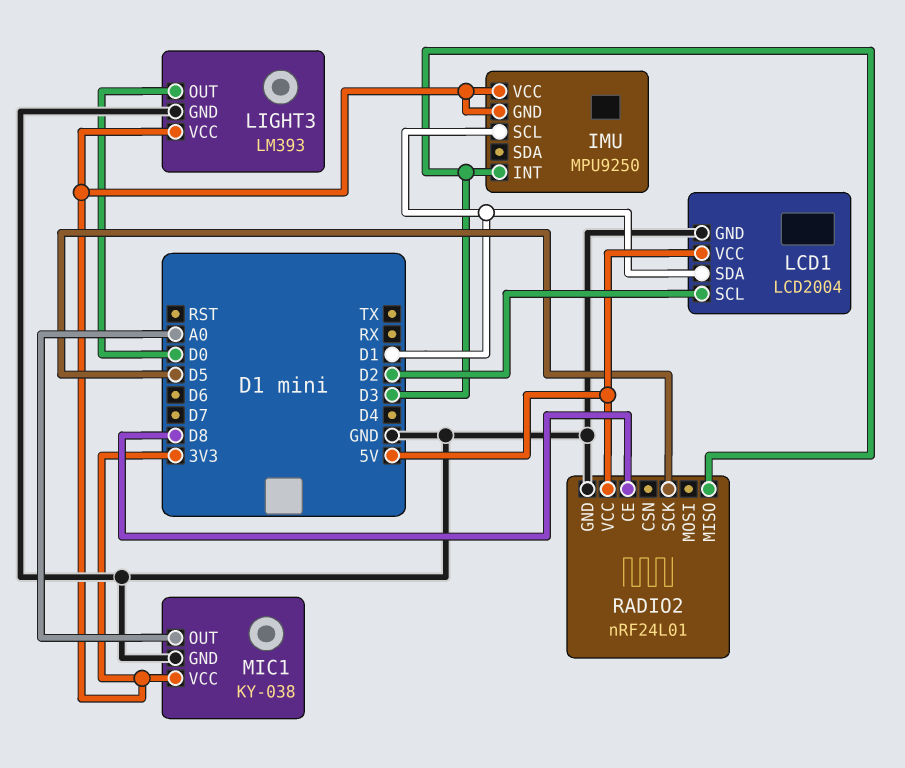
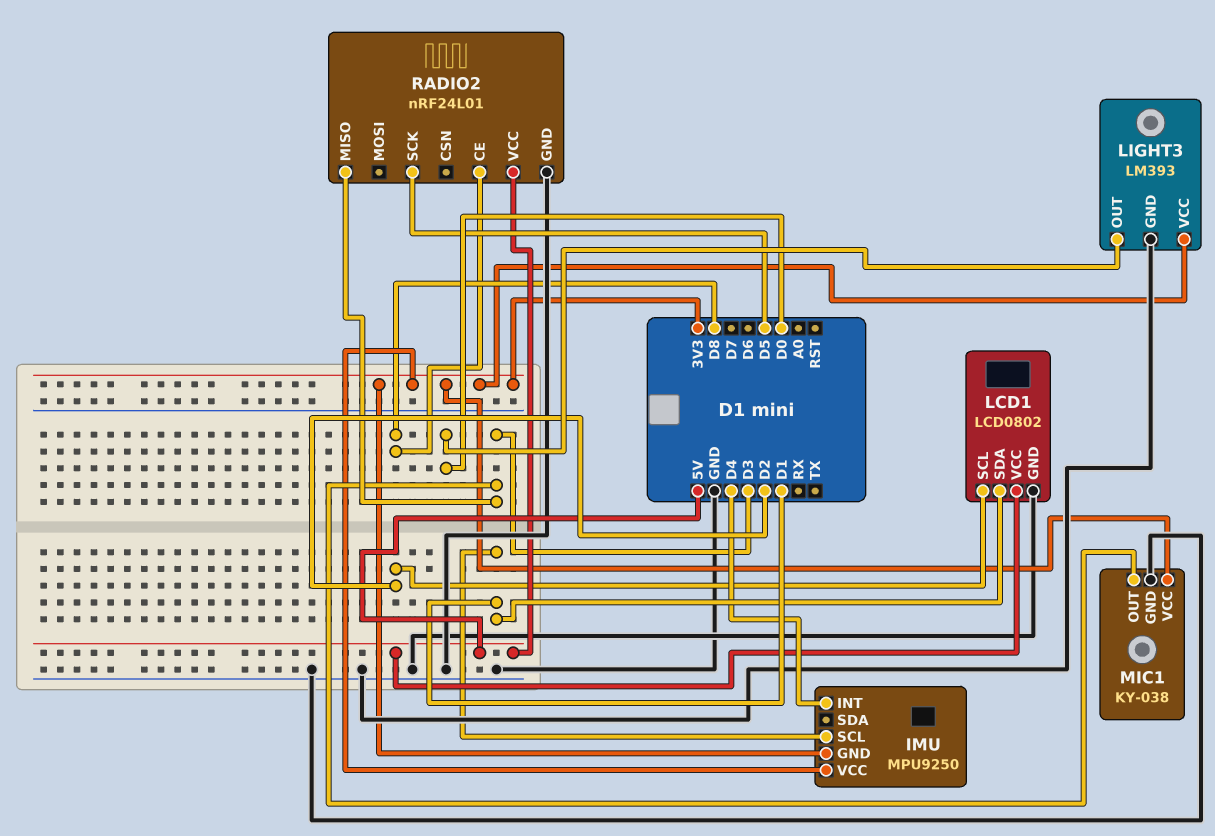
IMU pin INT: D3 -> D4
LCD1: LCD2004 -> LCD0802
MIC1 pin OUT: A0 -> D3

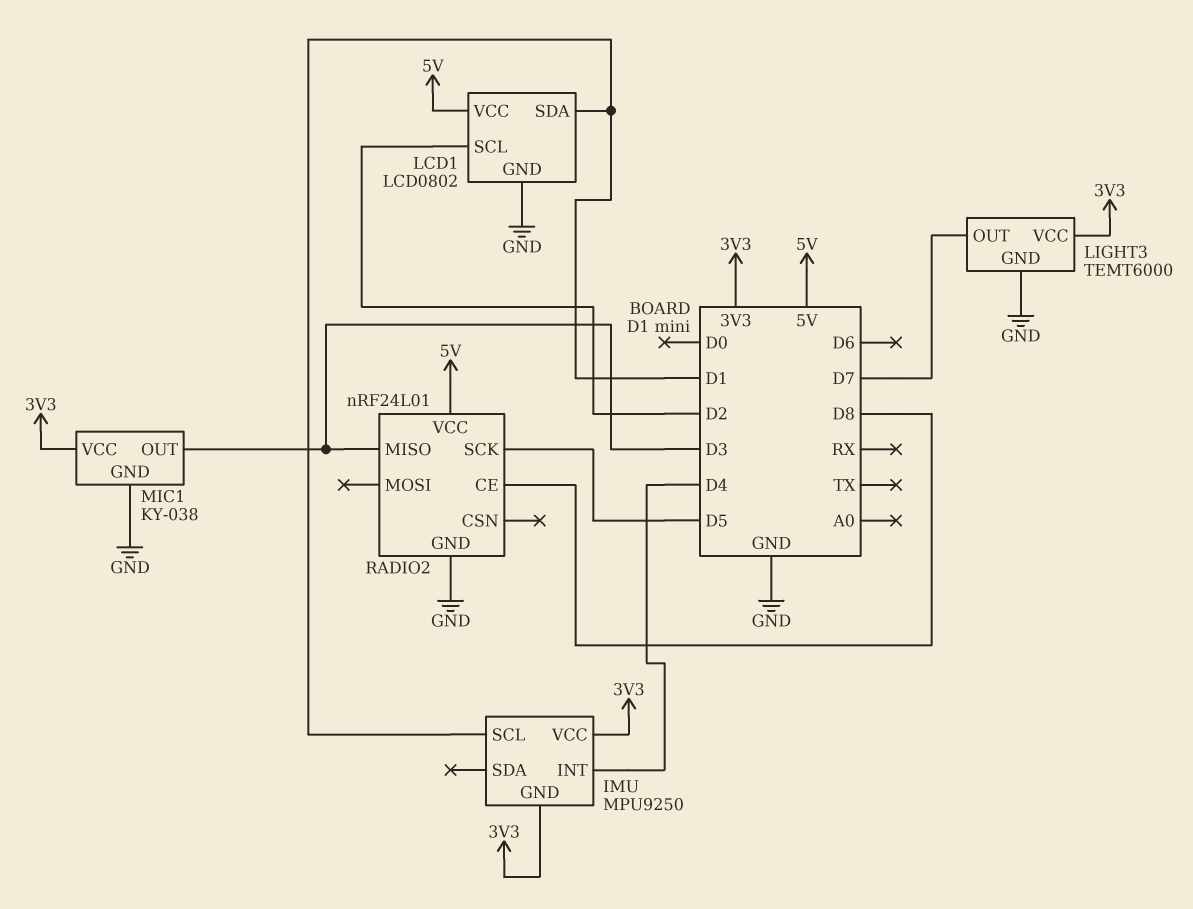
LIGHT3: LM393 -> TEMT6000
LIGHT3 pin OUT: D0 -> D7

